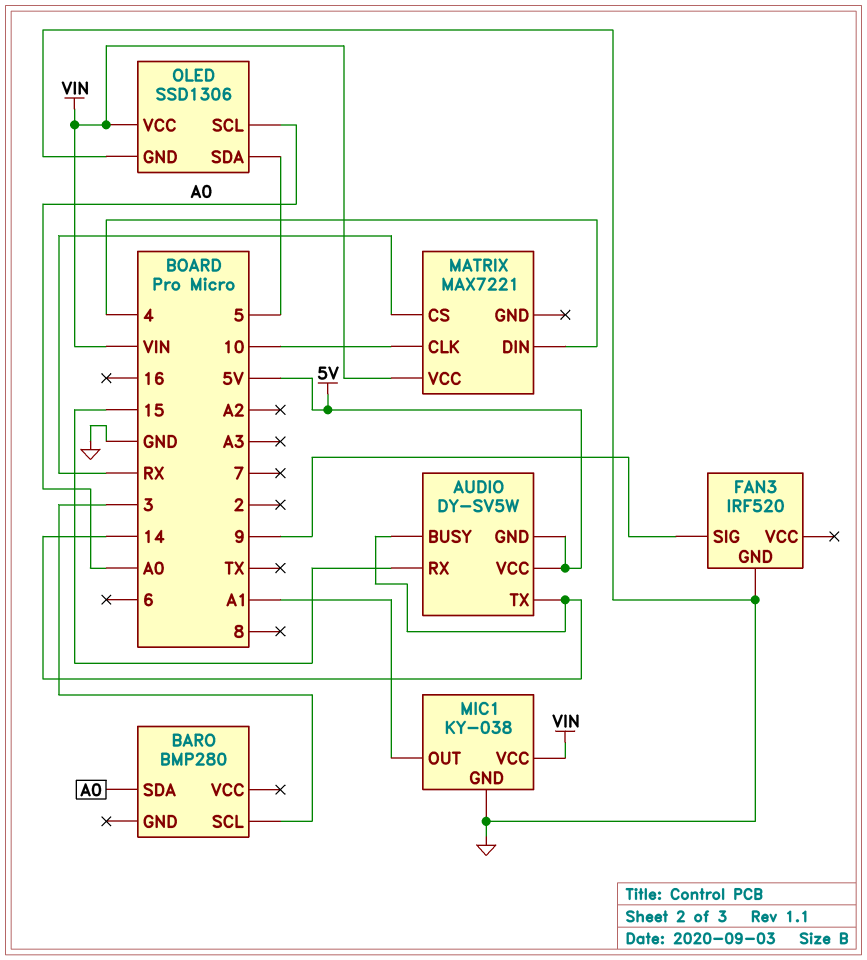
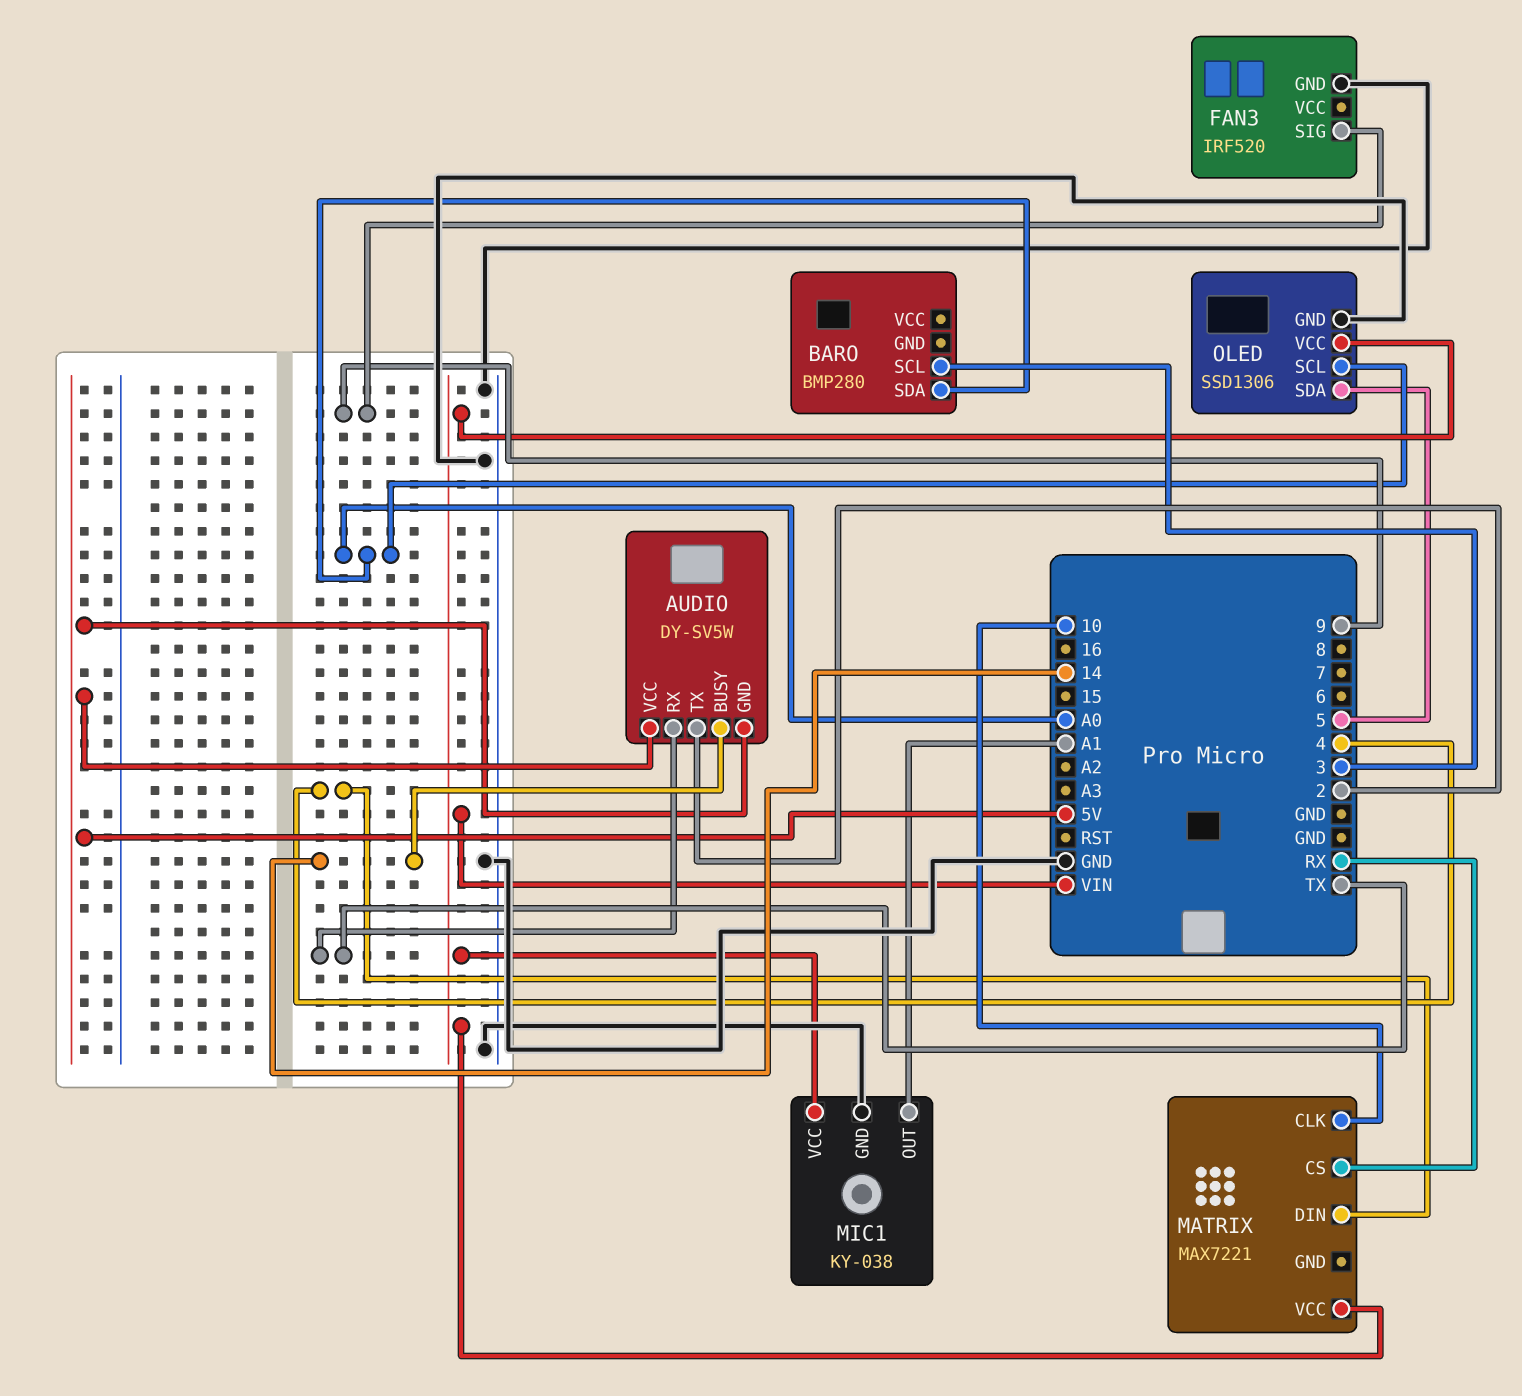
AUDIO pin RX: 15 -> TX
AUDIO pin TX: 14 -> 2

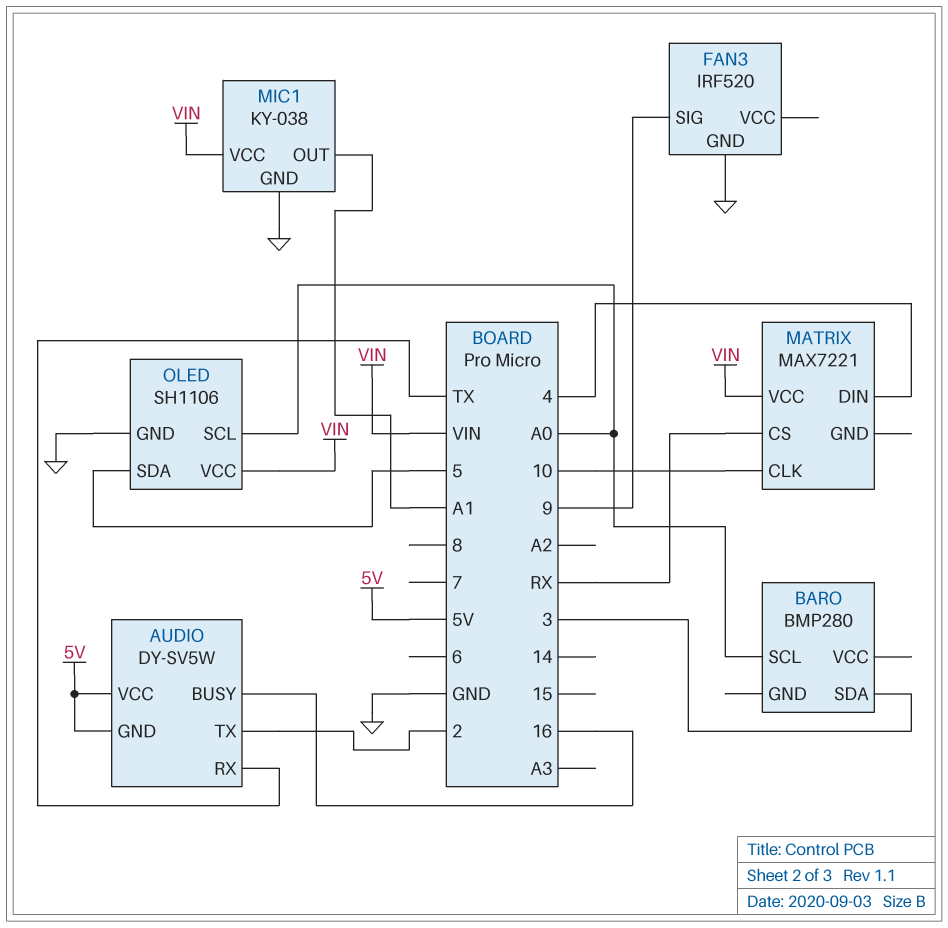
AUDIO pin BUSY: 14 -> 16
BARO pin SCL: 3 -> A0
BARO pin SDA: A0 -> 3
OLED: SSD1306 -> SH1106

